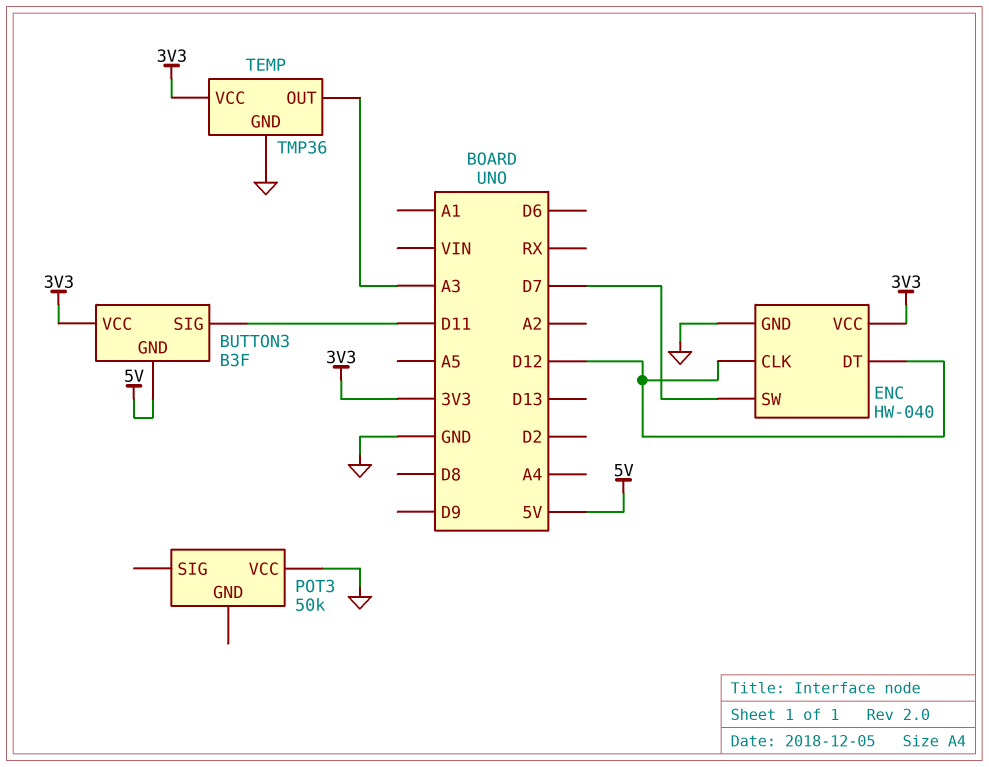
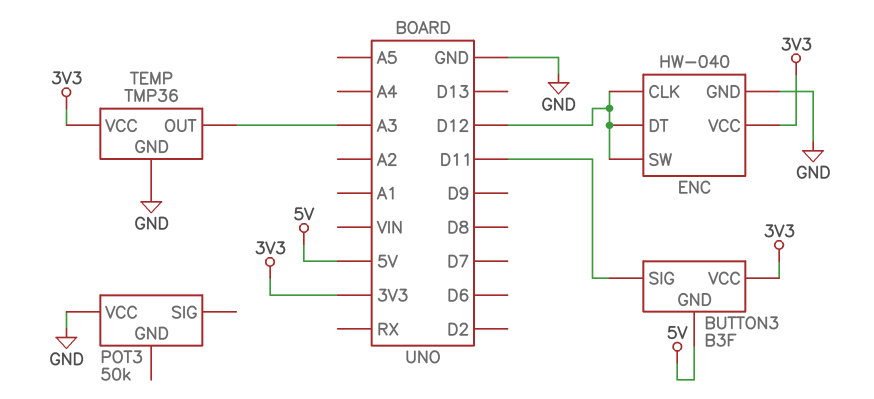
ENC pin SW: D7 -> D12

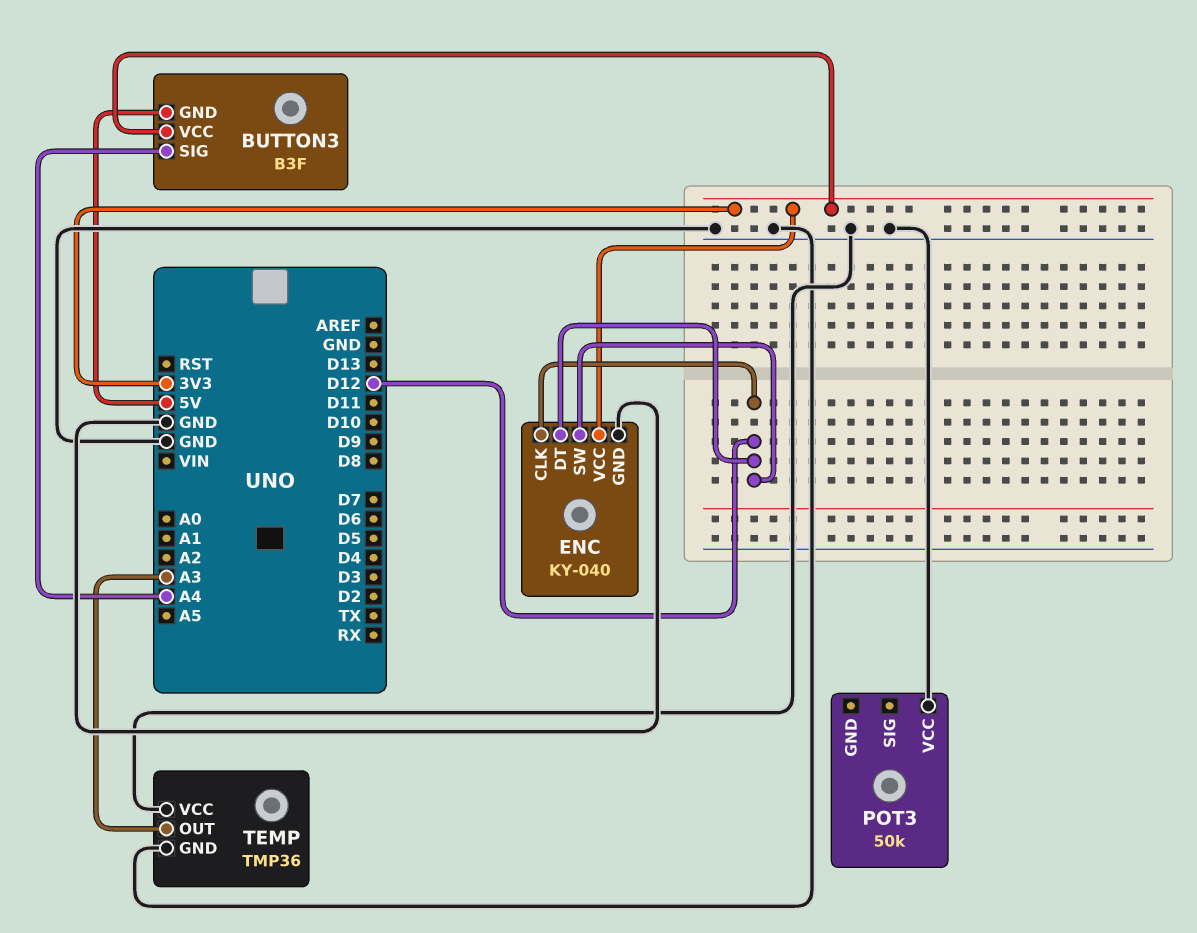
BUTTON3 pin SIG: D11 -> A4
ENC: HW-040 -> KY-040
TEMP pin VCC: 3V3 -> GND

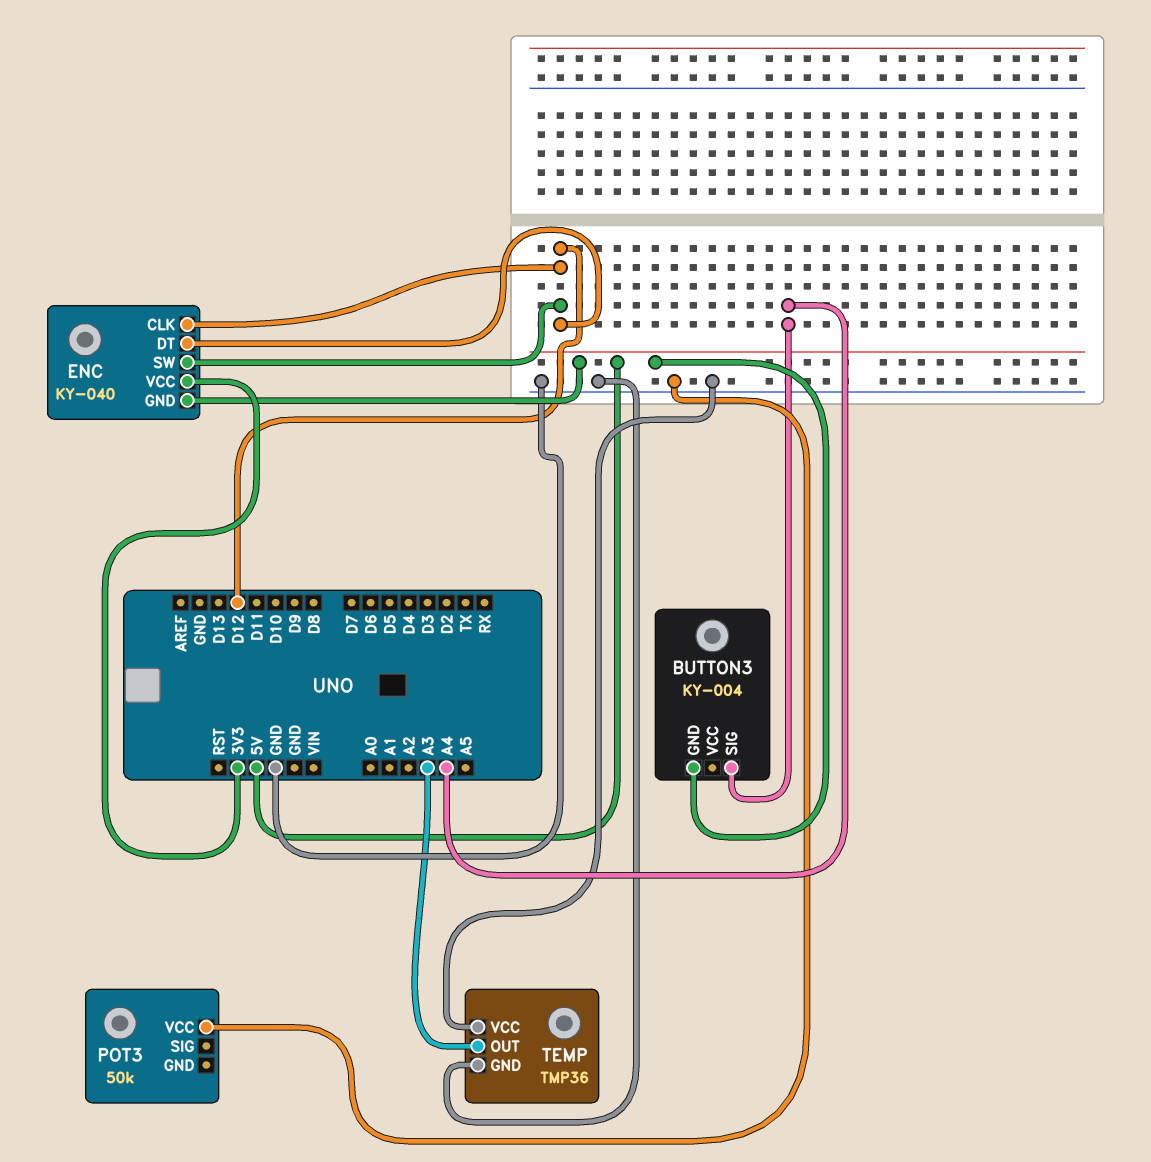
BUTTON3: B3F -> KY-004
BUTTON3 pin VCC: 3V3 -> none
ENC pin GND: GND -> 5V

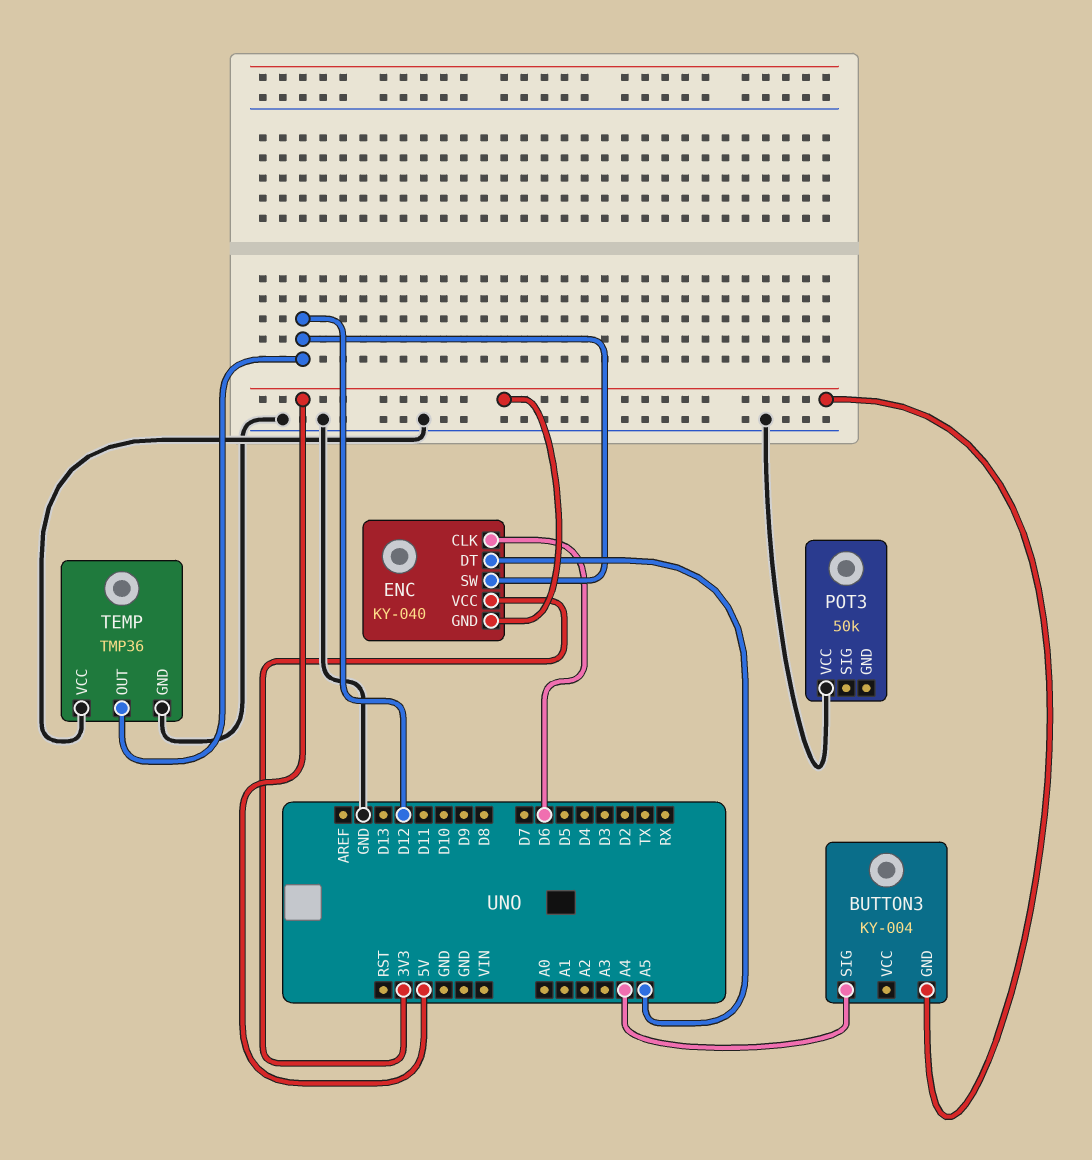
ENC pin CLK: D12 -> D6
ENC pin DT: D12 -> A5
TEMP pin OUT: A3 -> D12

